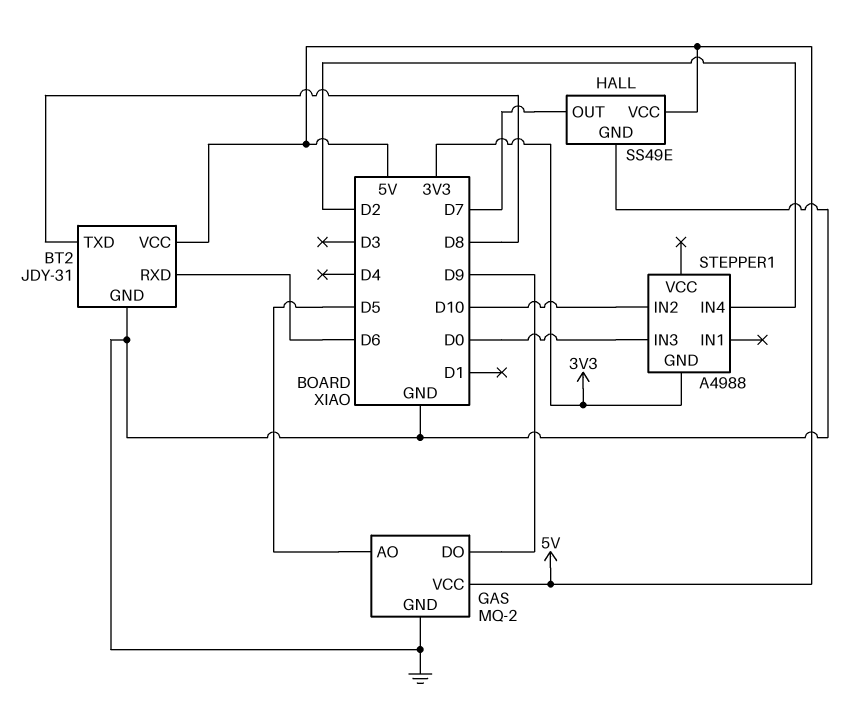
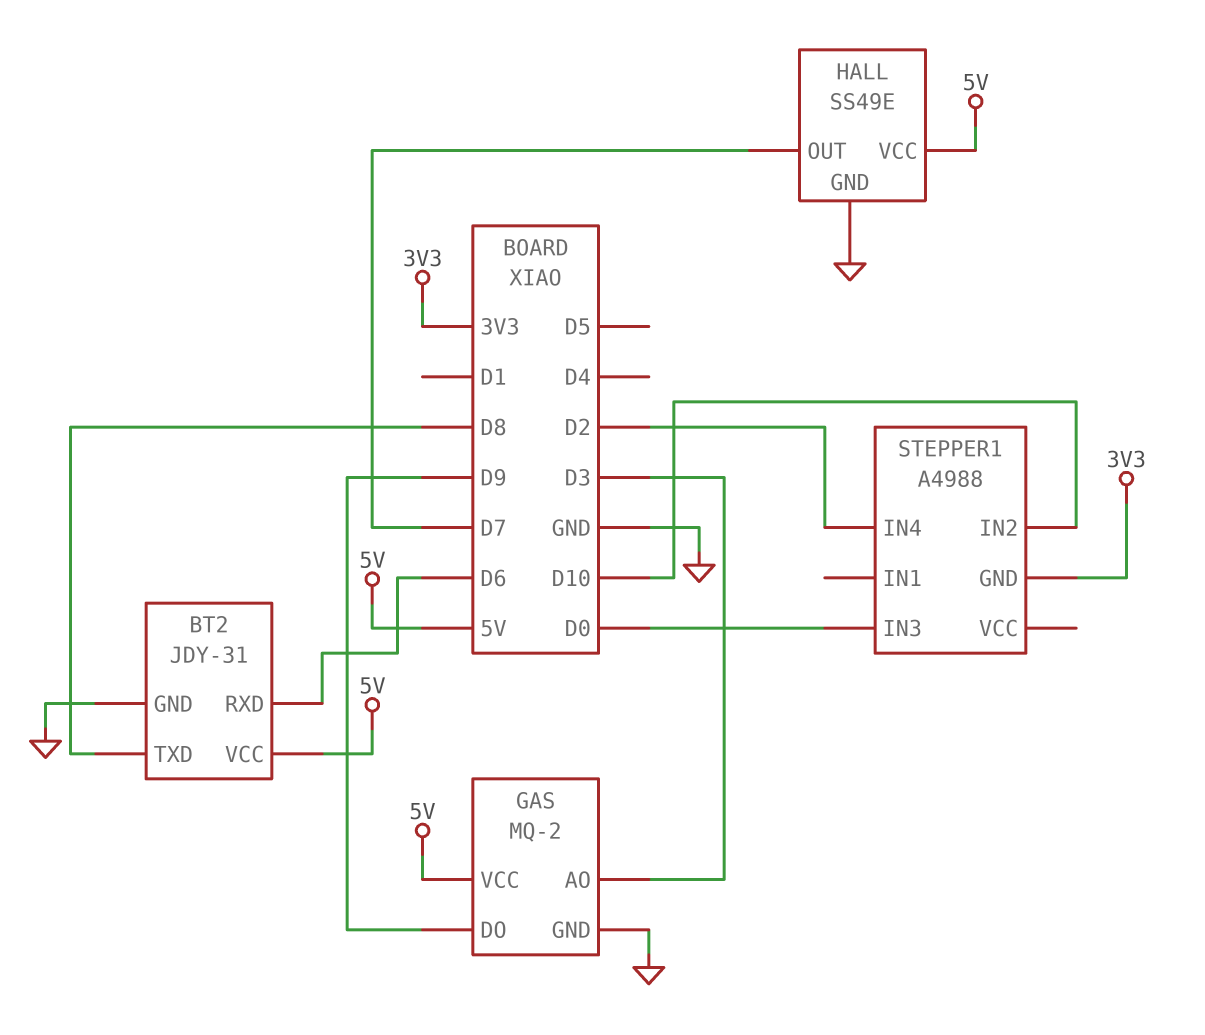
GAS pin AO: D5 -> D3

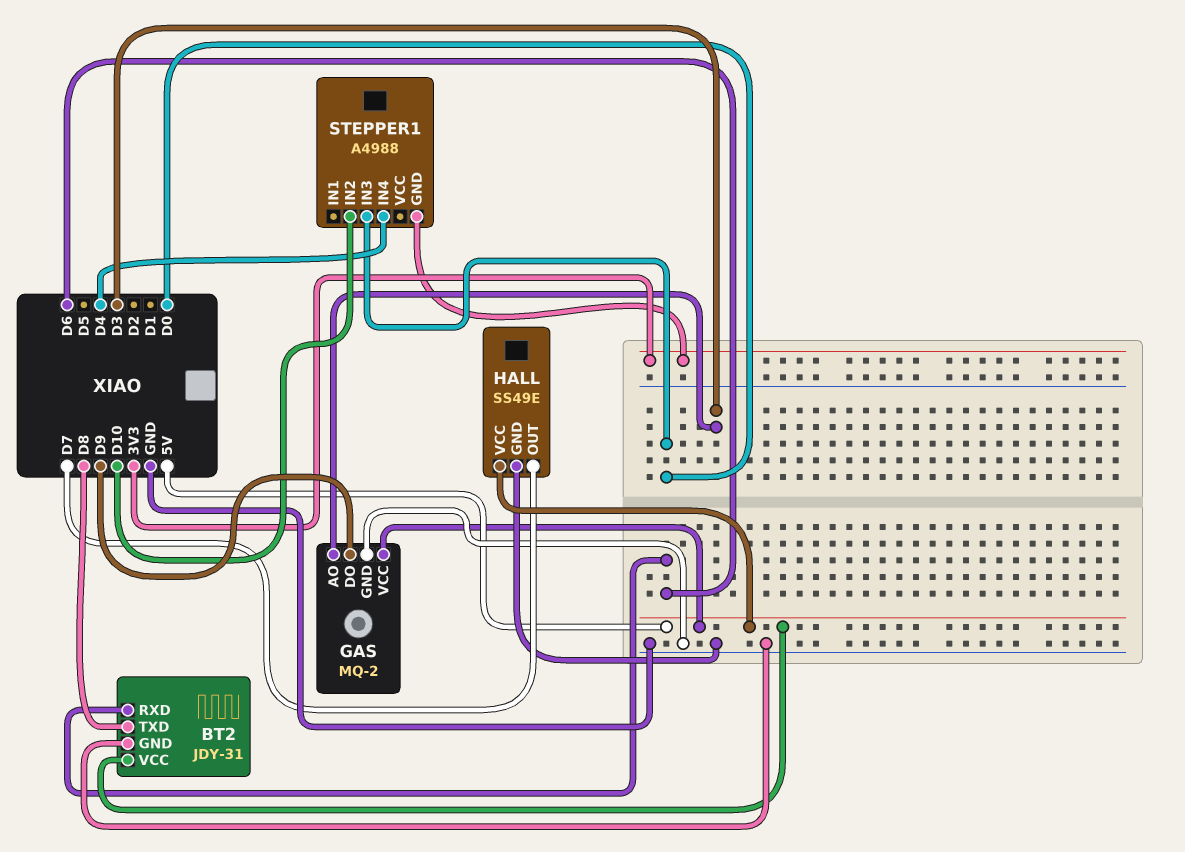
STEPPER1 pin IN4: D2 -> D4

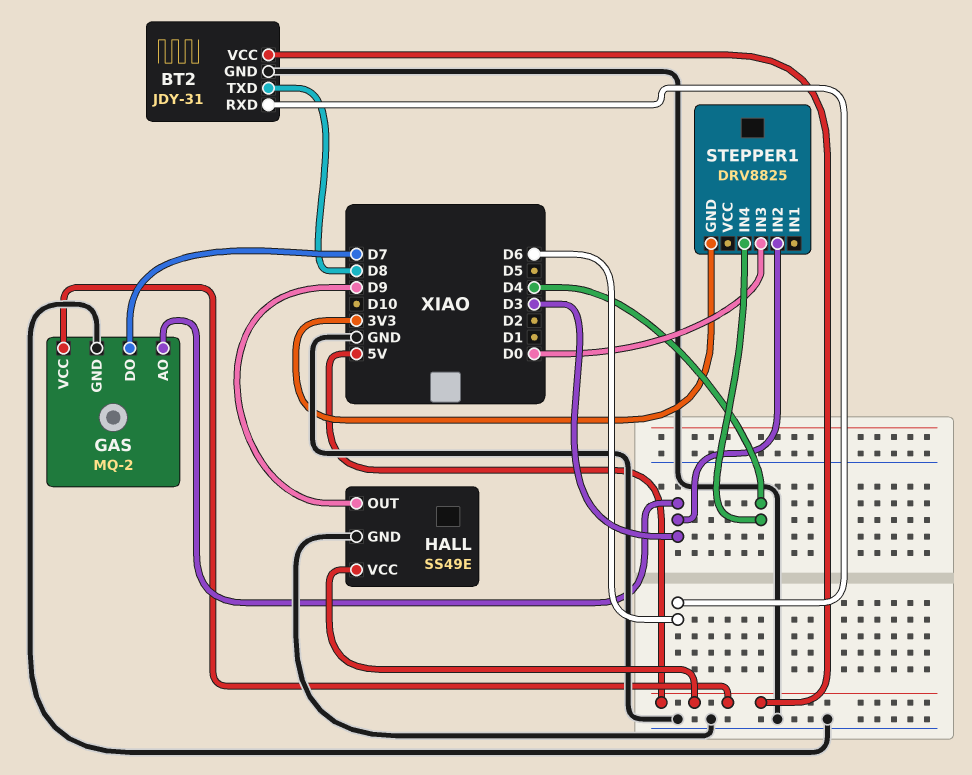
GAS pin DO: D9 -> D7
HALL pin OUT: D7 -> D9
STEPPER1: A4988 -> DRV8825
STEPPER1 pin IN2: D10 -> D3

